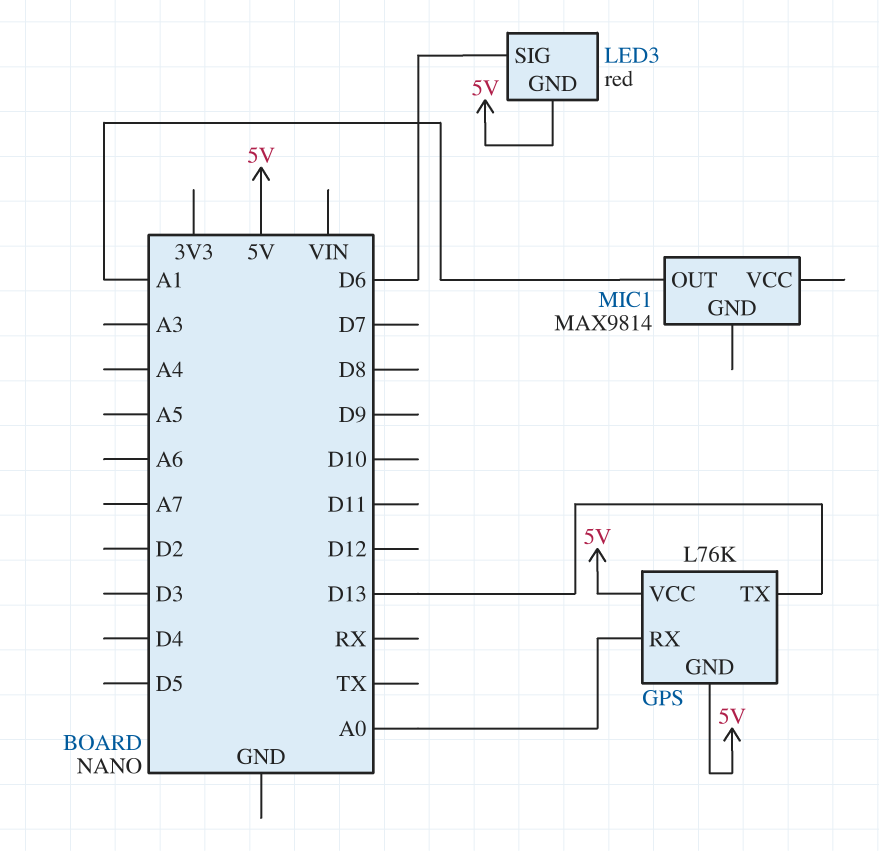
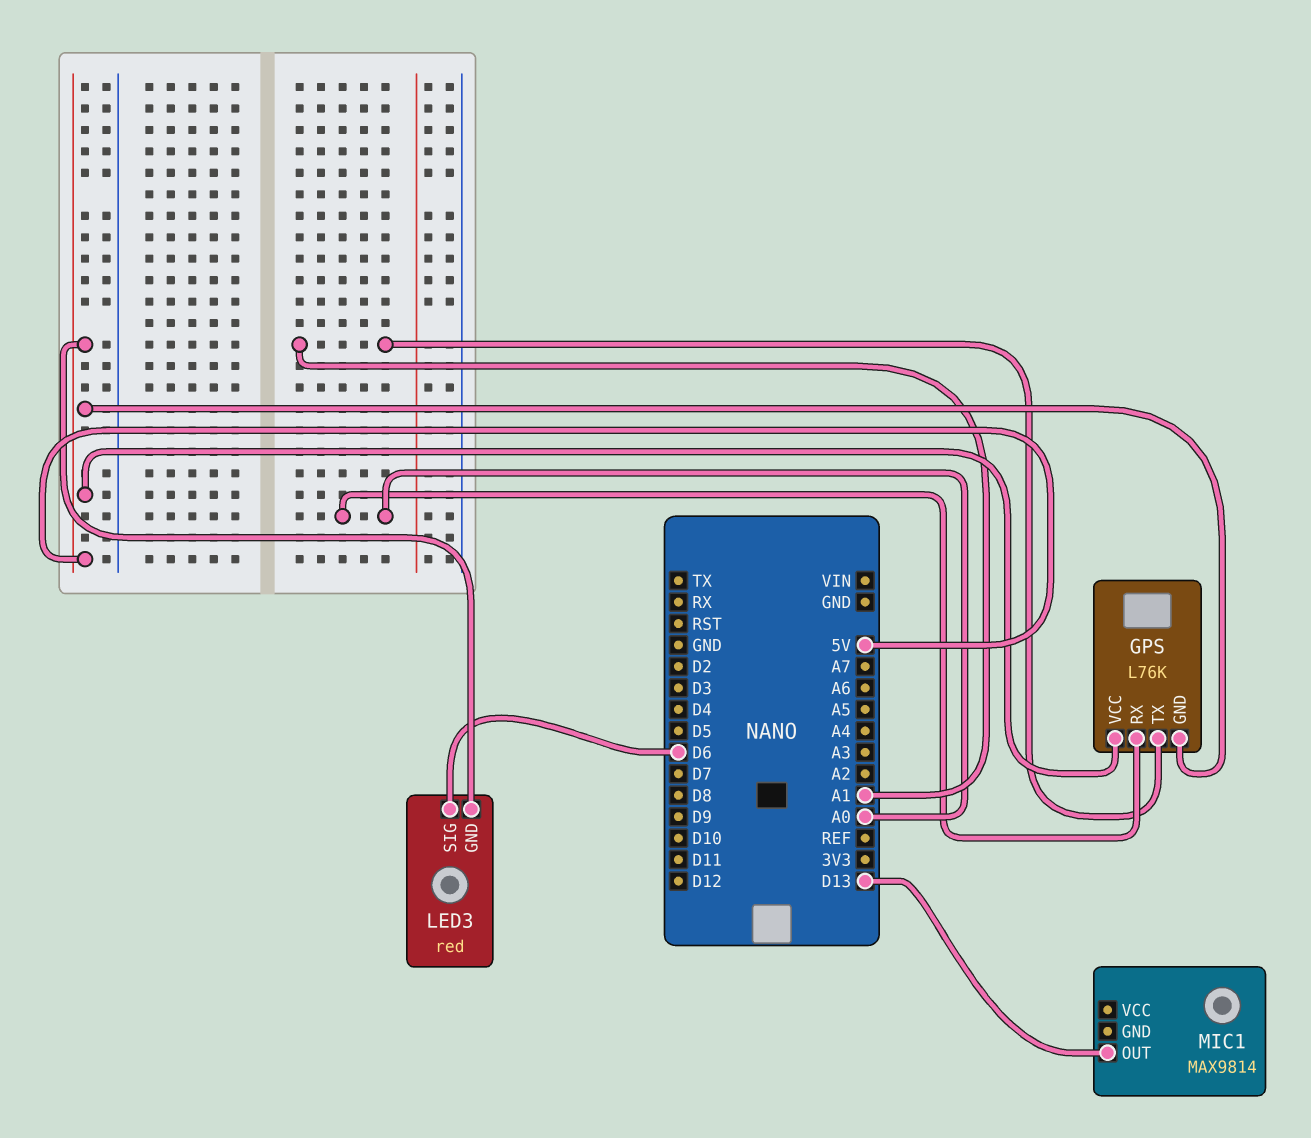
GPS pin TX: D13 -> A1
MIC1 pin OUT: A1 -> D13

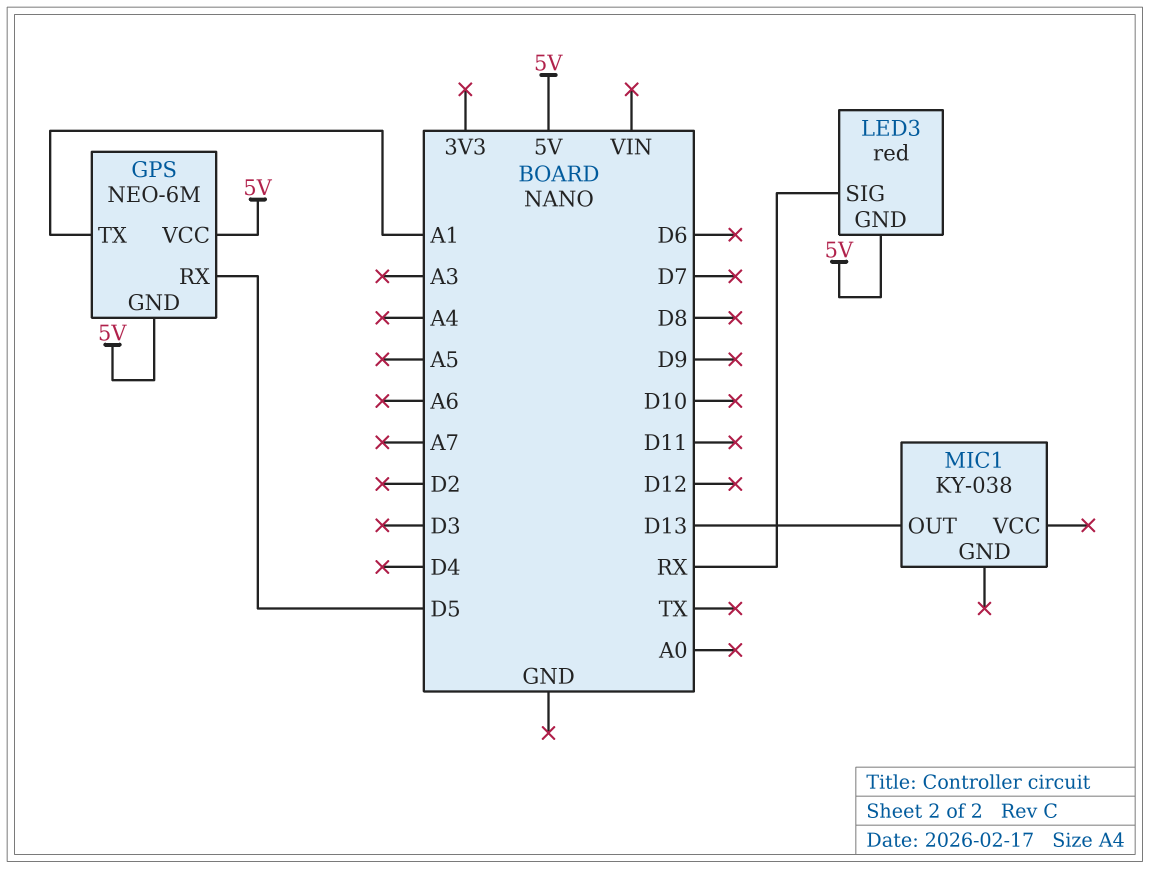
GPS: L76K -> NEO-6M
GPS pin RX: A0 -> D5
LED3 pin SIG: D6 -> RX
MIC1: MAX9814 -> KY-038

